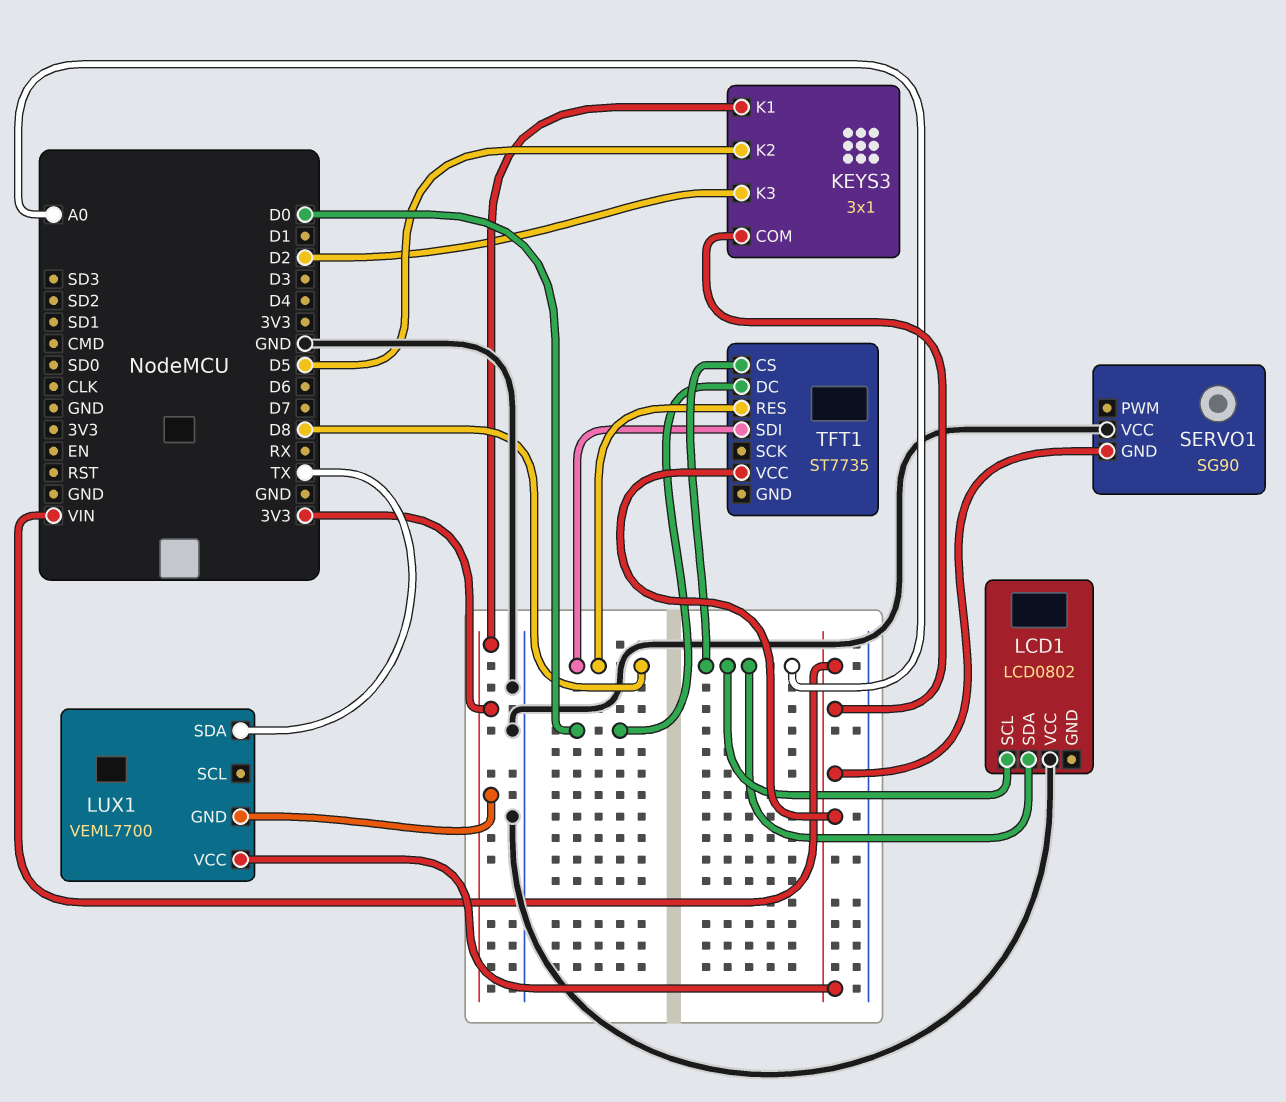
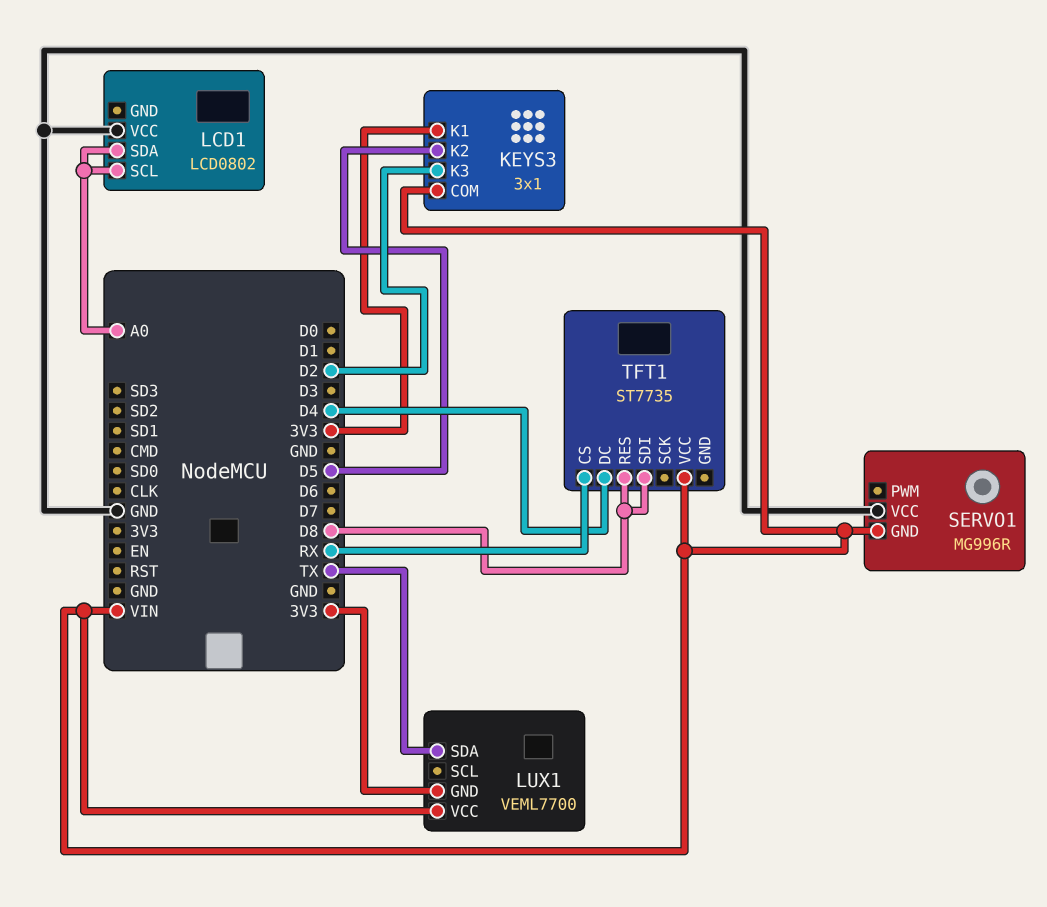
SERVO1: SG90 -> MG996R
TFT1 pin CS: A0 -> RX
TFT1 pin DC: D0 -> D4

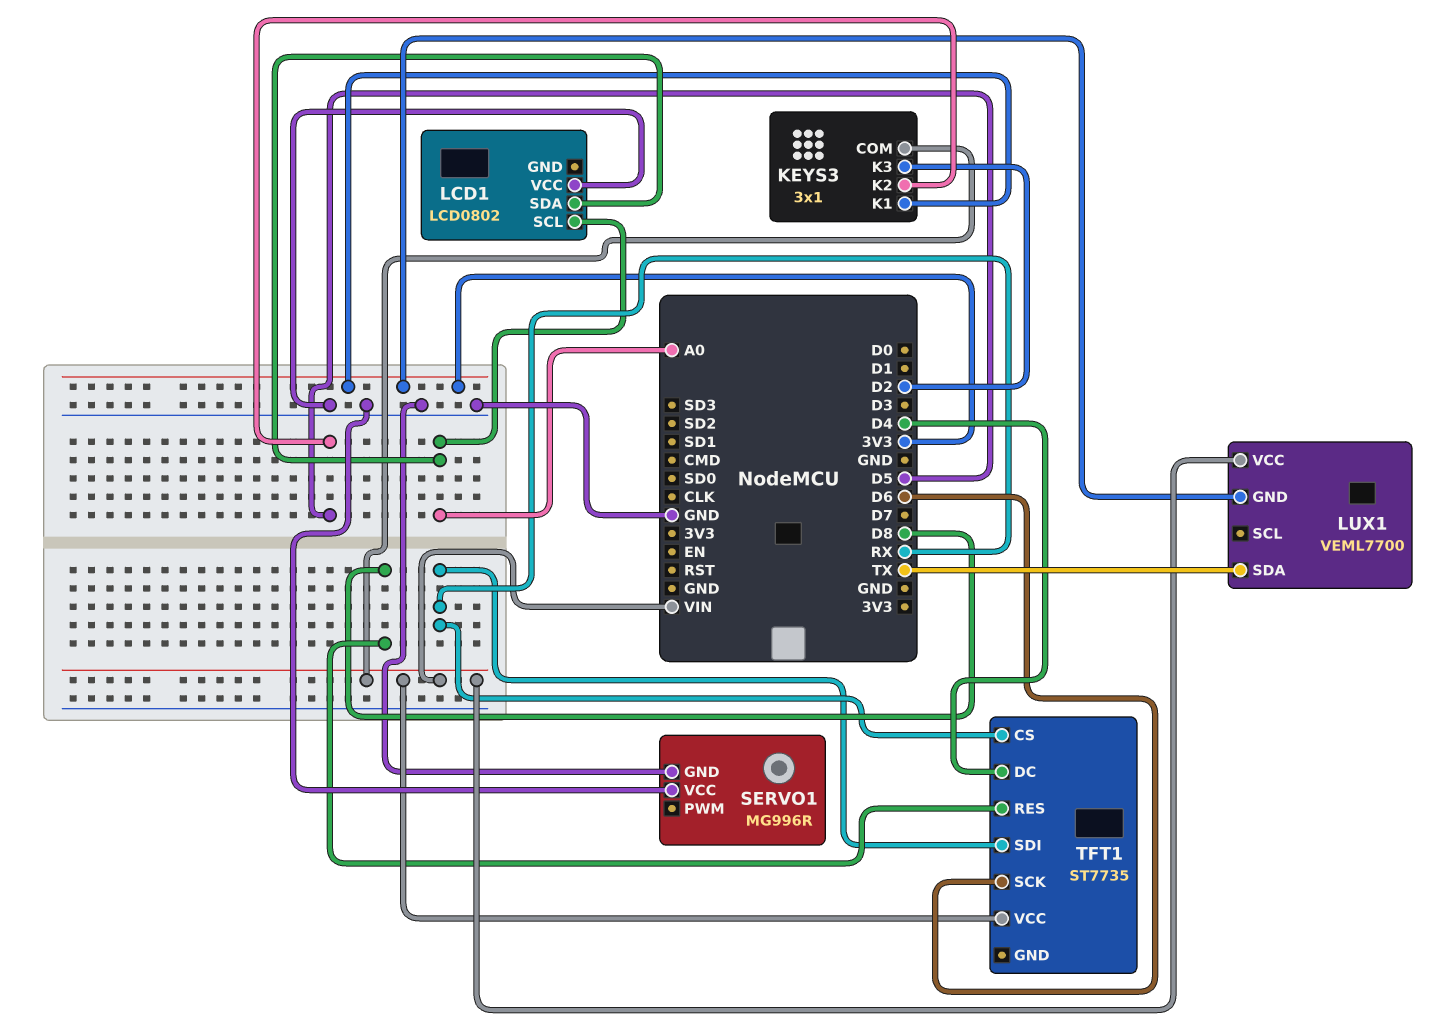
SERVO1 pin GND: VIN -> GND
TFT1 pin SCK: none -> D6
TFT1 pin SDI: D8 -> RX

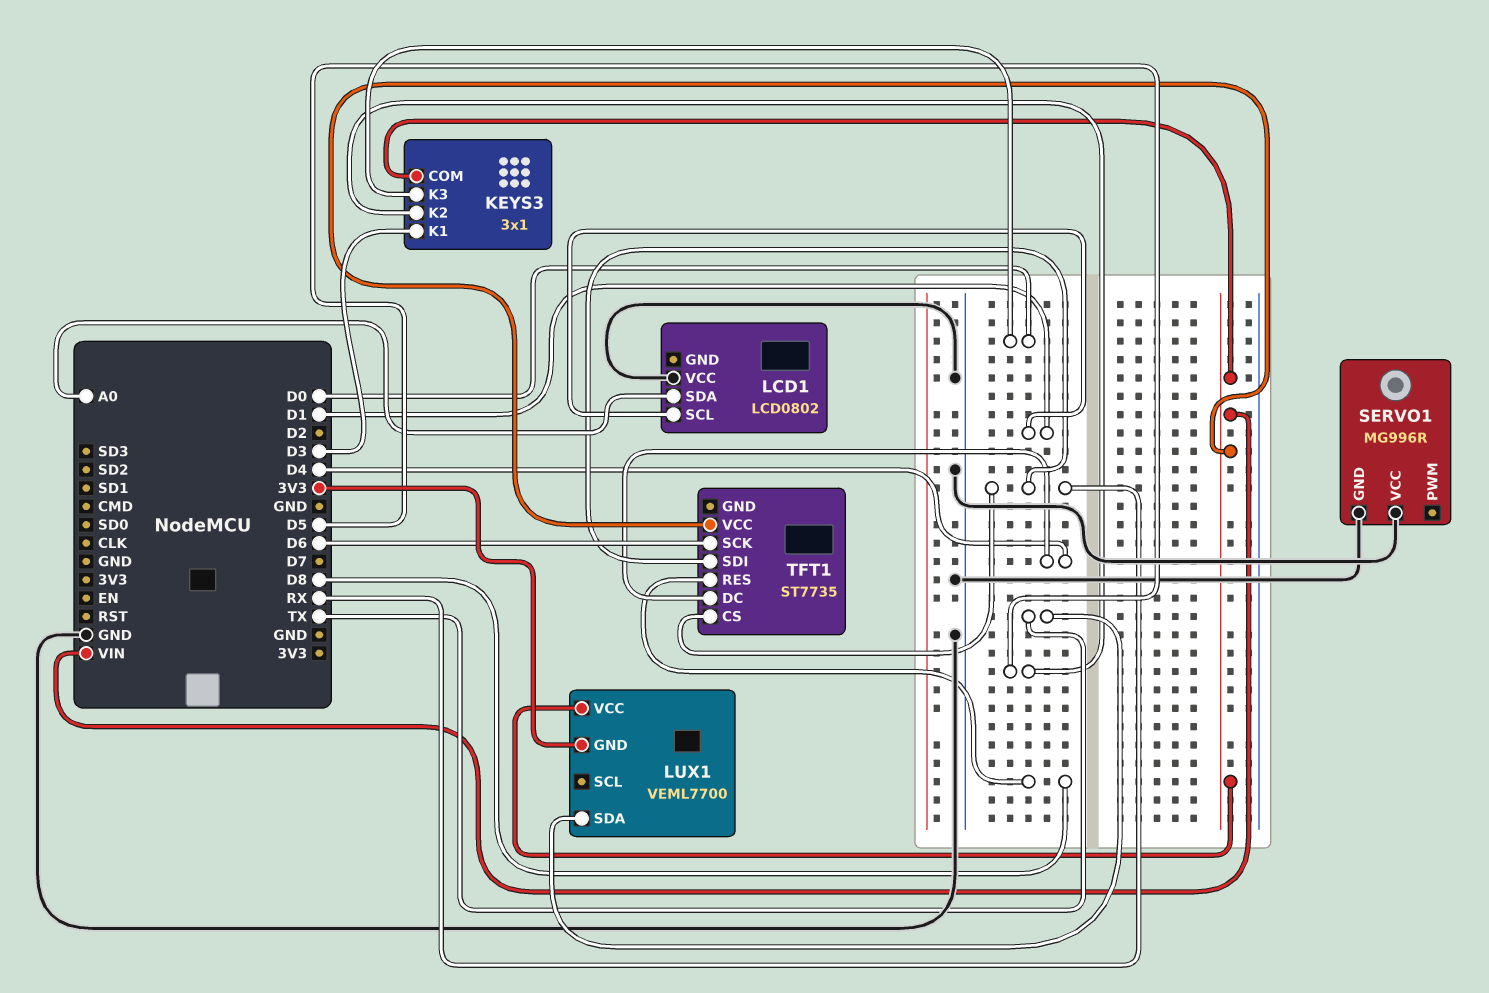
KEYS3 pin K1: 3V3 -> D3
KEYS3 pin K3: D2 -> D0
LCD1 pin SCL: A0 -> D1

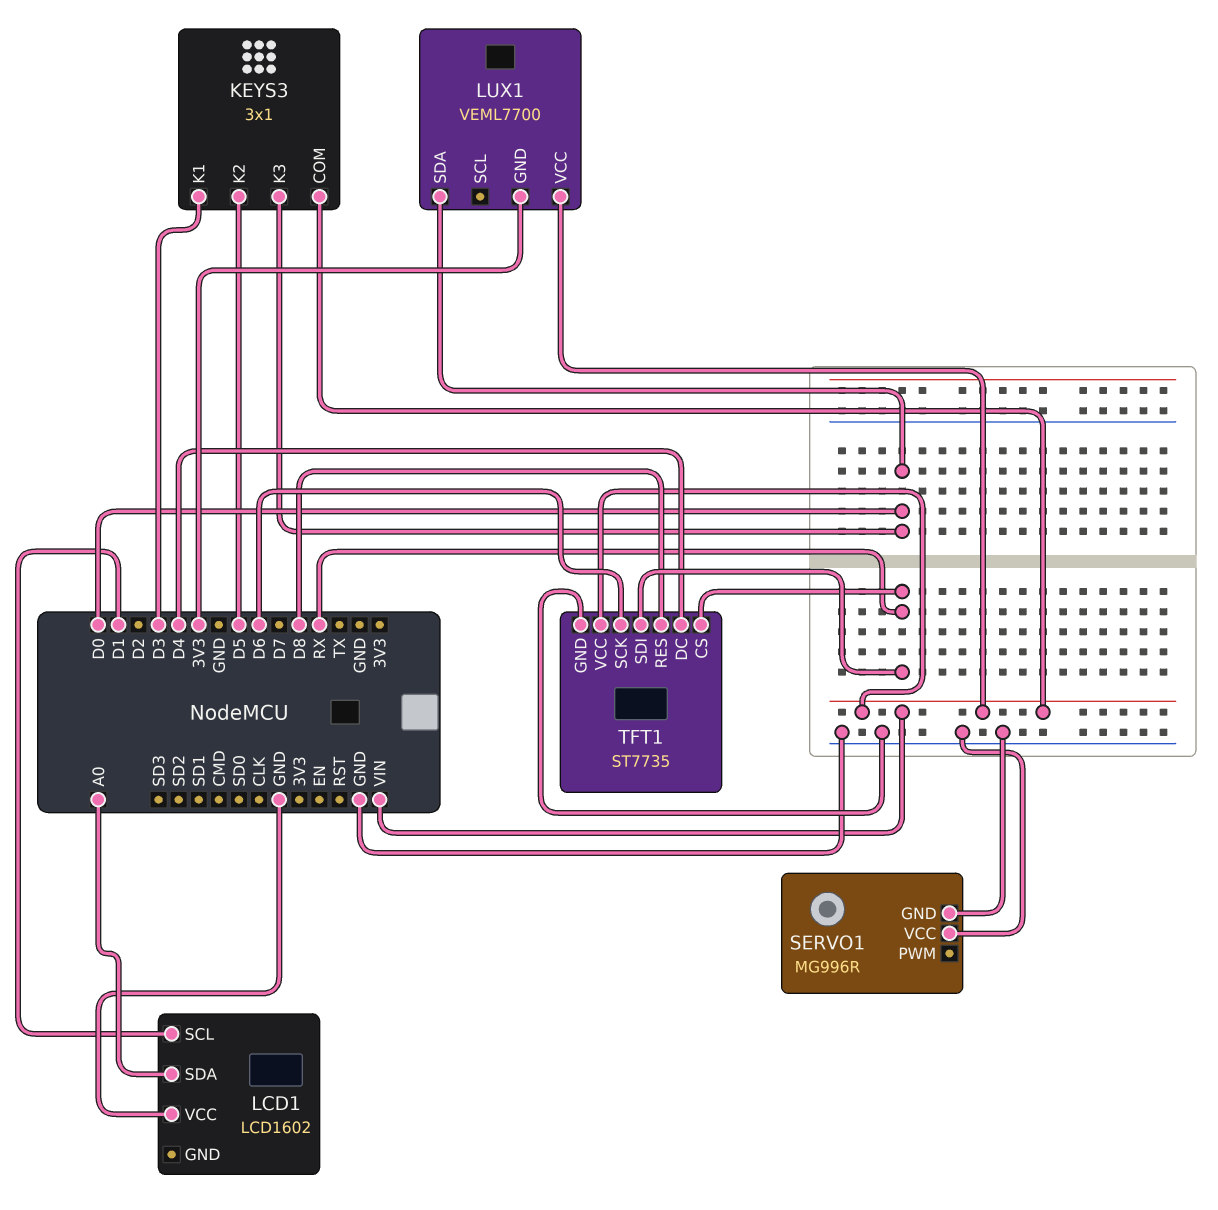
LCD1: LCD0802 -> LCD1602
LUX1 pin SDA: TX -> D0
TFT1 pin GND: none -> GND

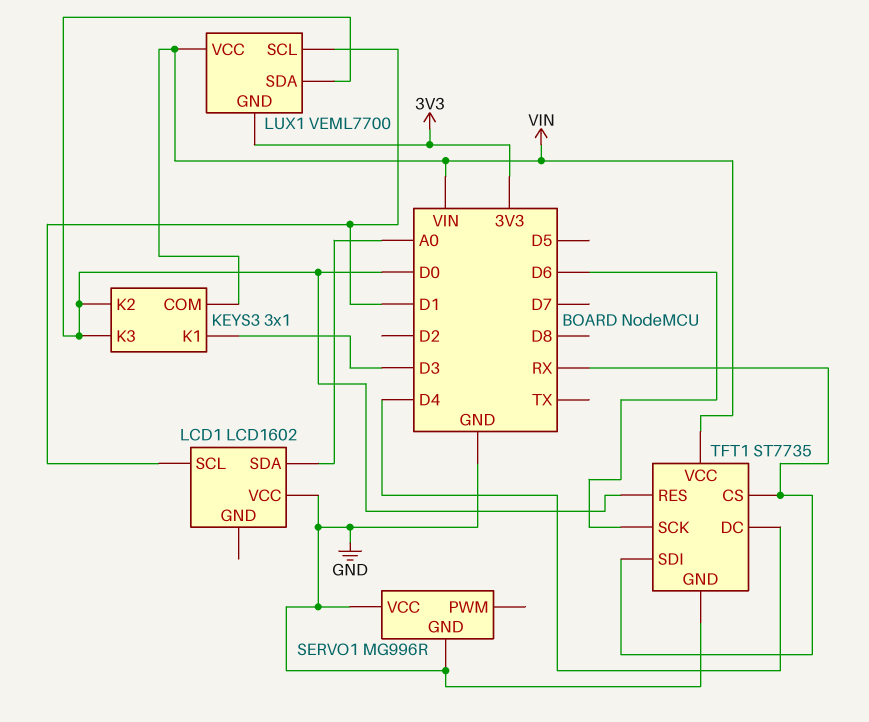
KEYS3 pin K2: D5 -> D0
LUX1 pin SCL: none -> D1
TFT1 pin RES: D8 -> D0

